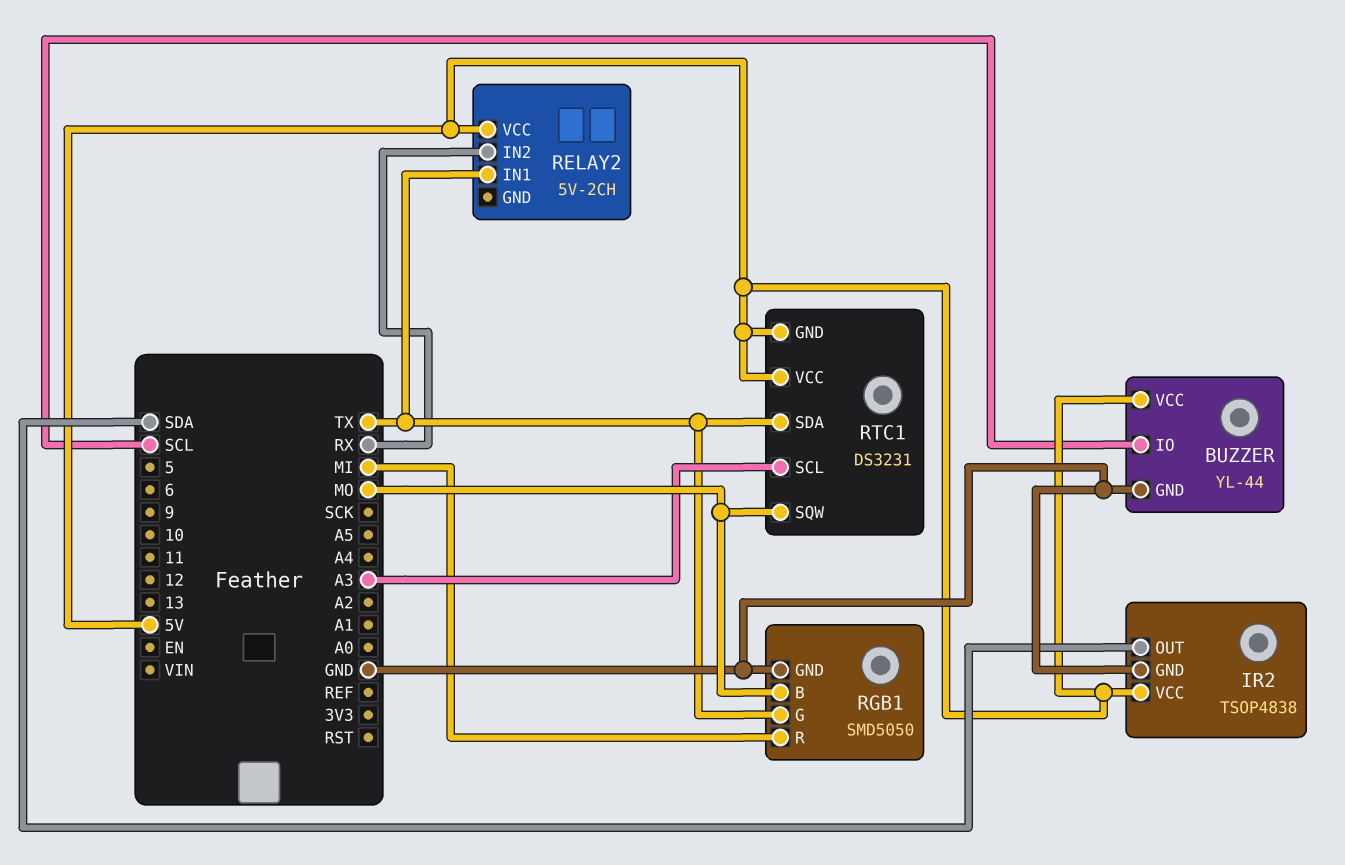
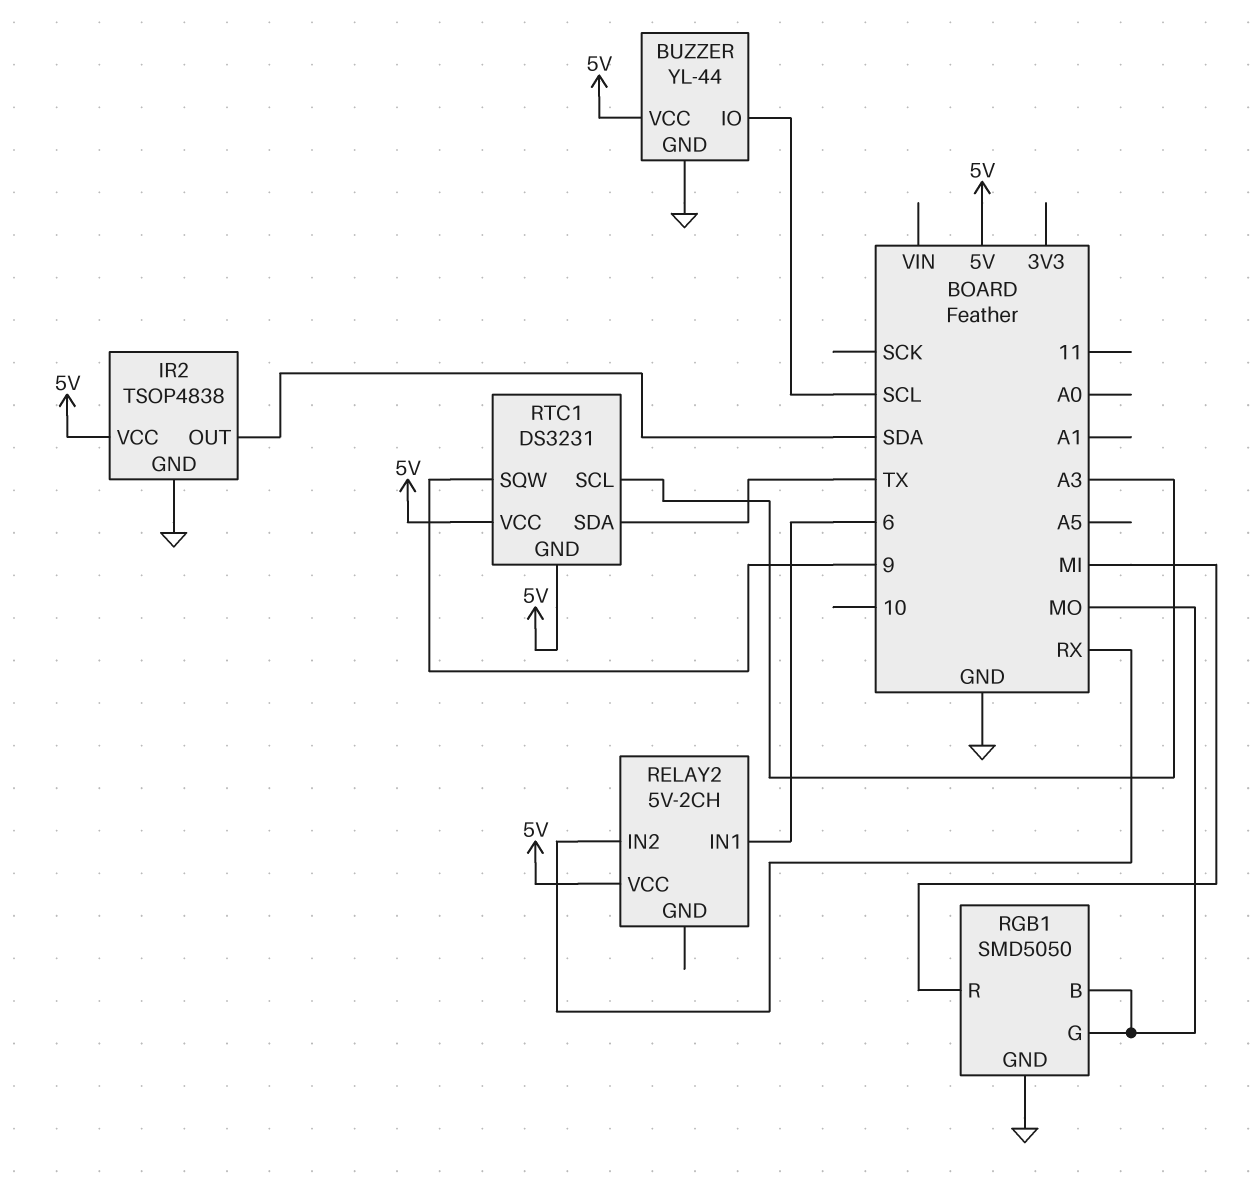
RELAY2 pin IN1: TX -> 6
RGB1 pin G: TX -> MO
RTC1 pin SQW: MO -> 9

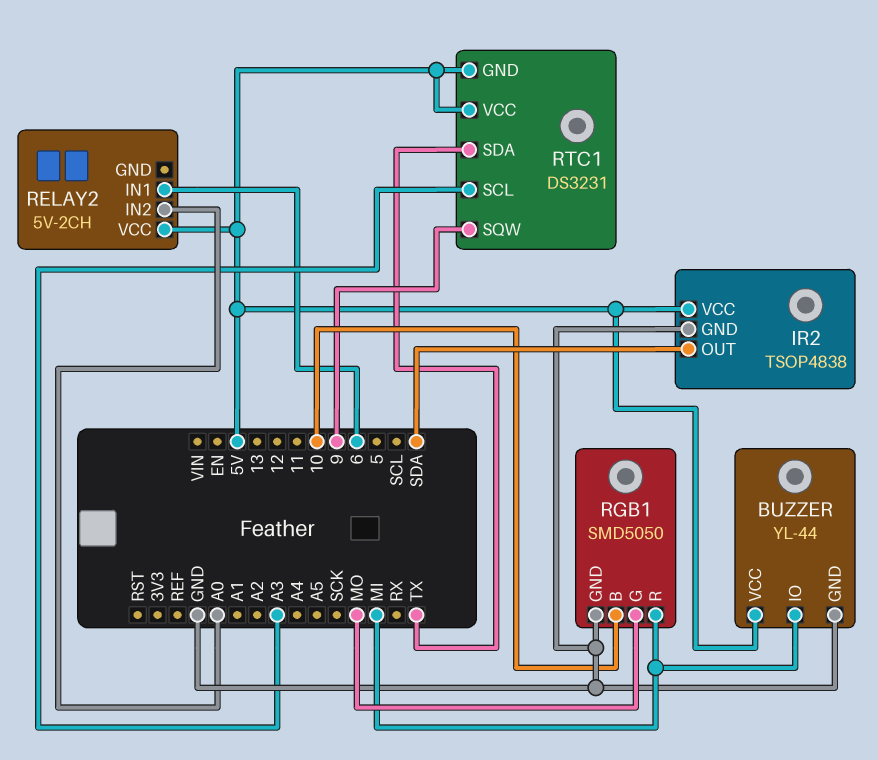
BUZZER pin IO: SCL -> MI
RELAY2 pin IN2: RX -> A0
RGB1 pin B: MO -> 10

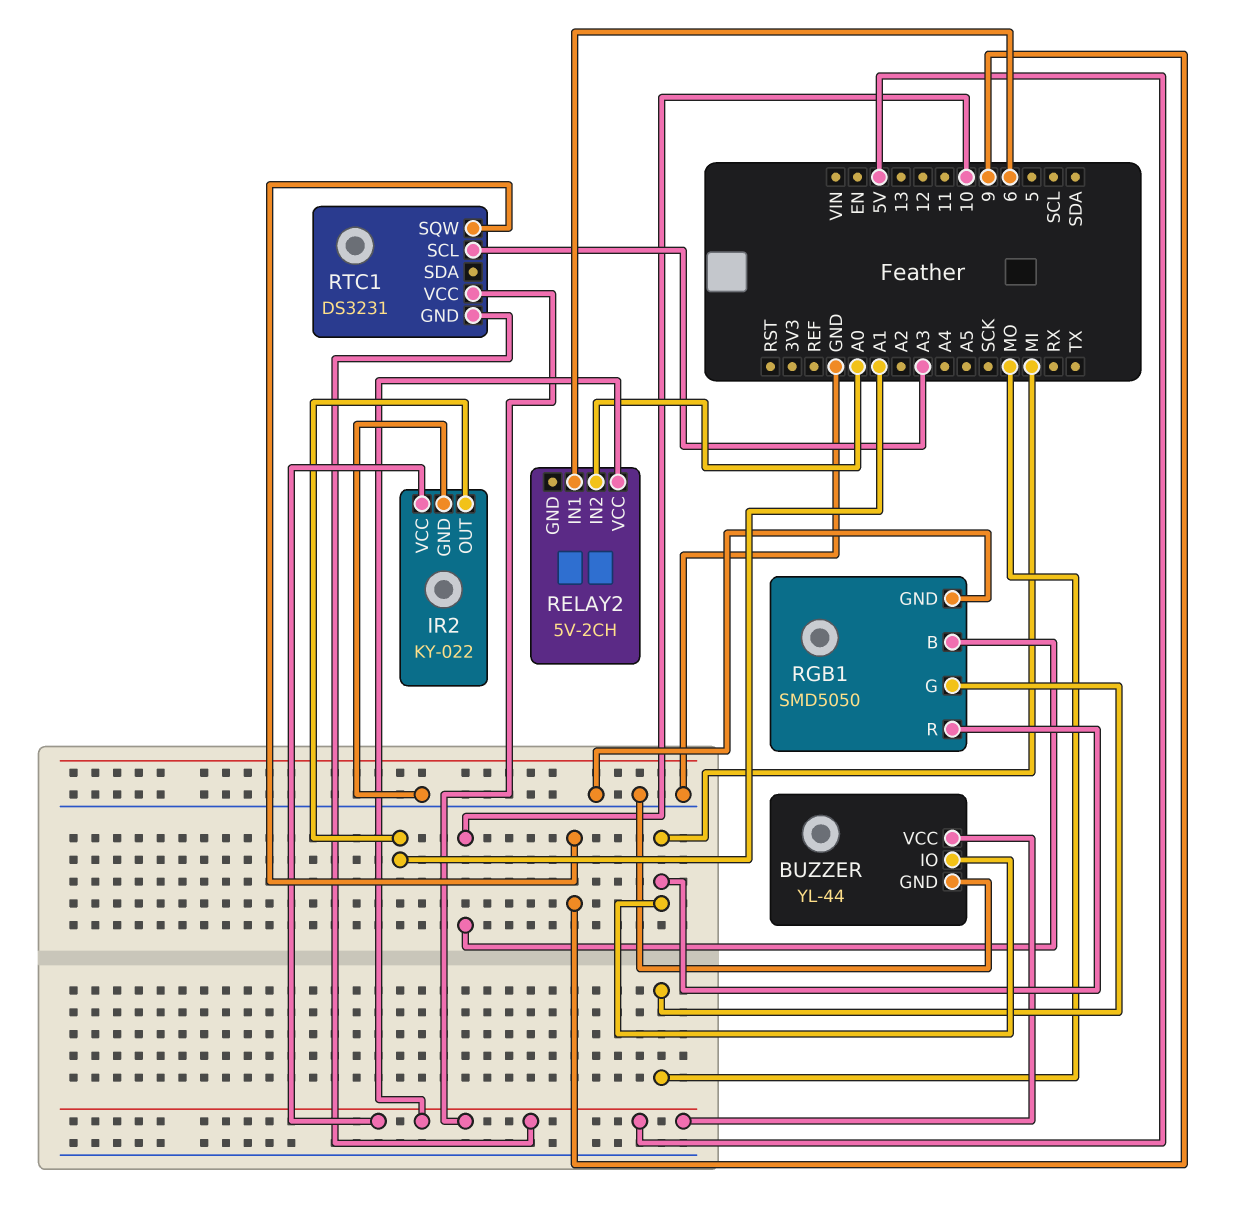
IR2: TSOP4838 -> KY-022
IR2 pin OUT: SDA -> A1
RTC1 pin SDA: TX -> none

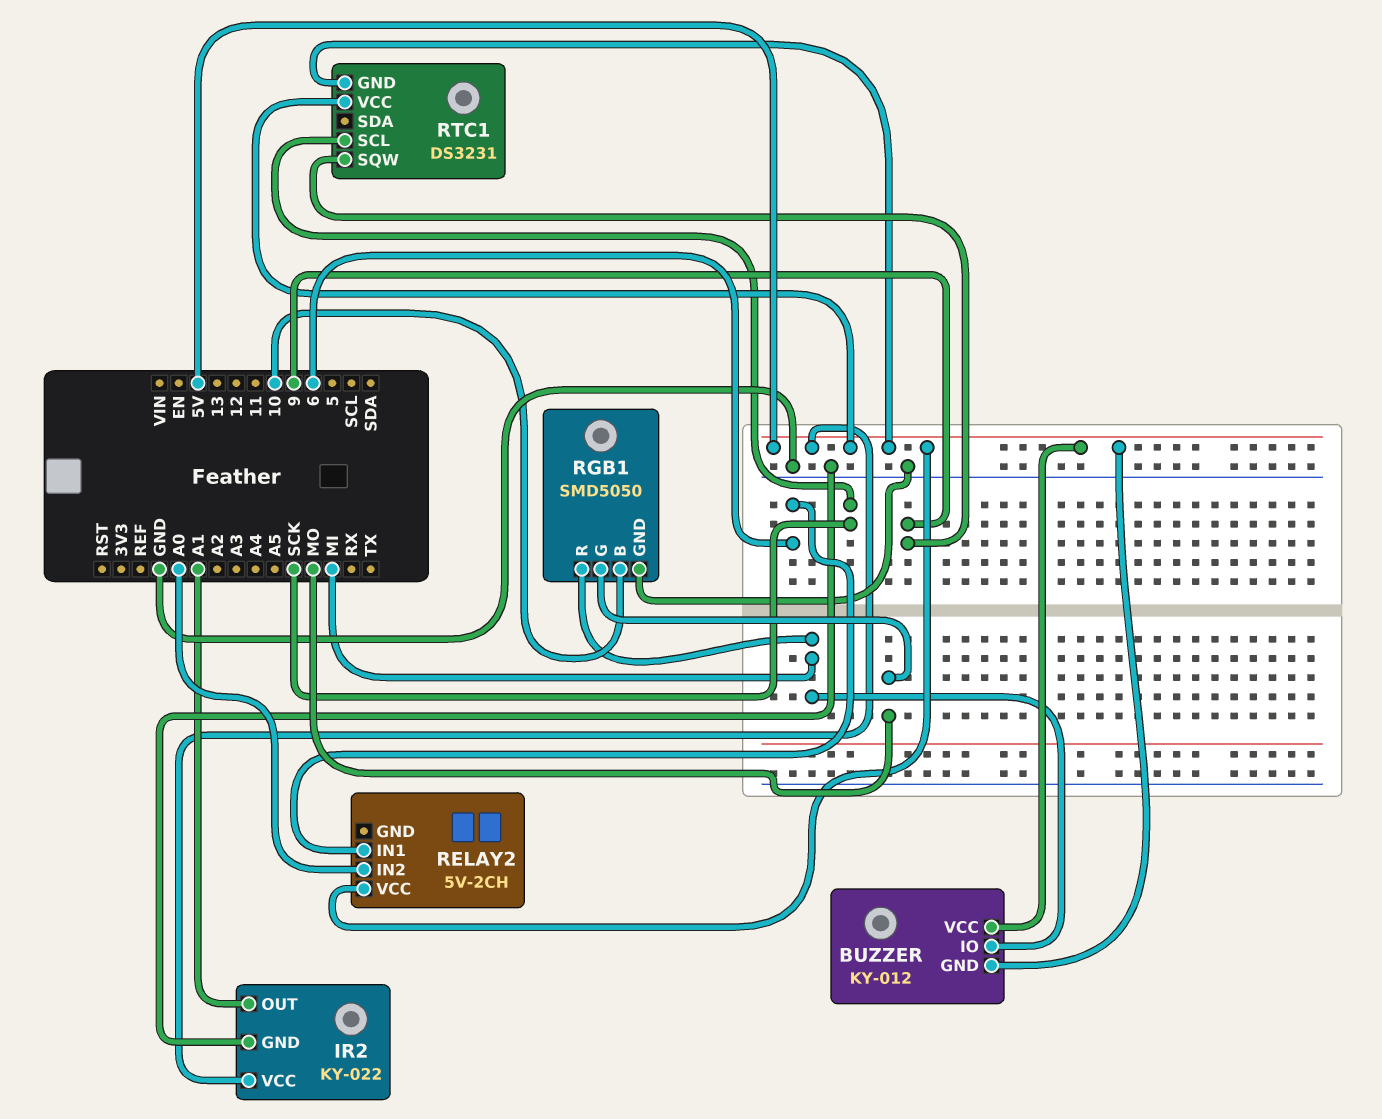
BUZZER: YL-44 -> KY-012
BUZZER pin GND: GND -> 5V
RTC1 pin SCL: A3 -> SCK

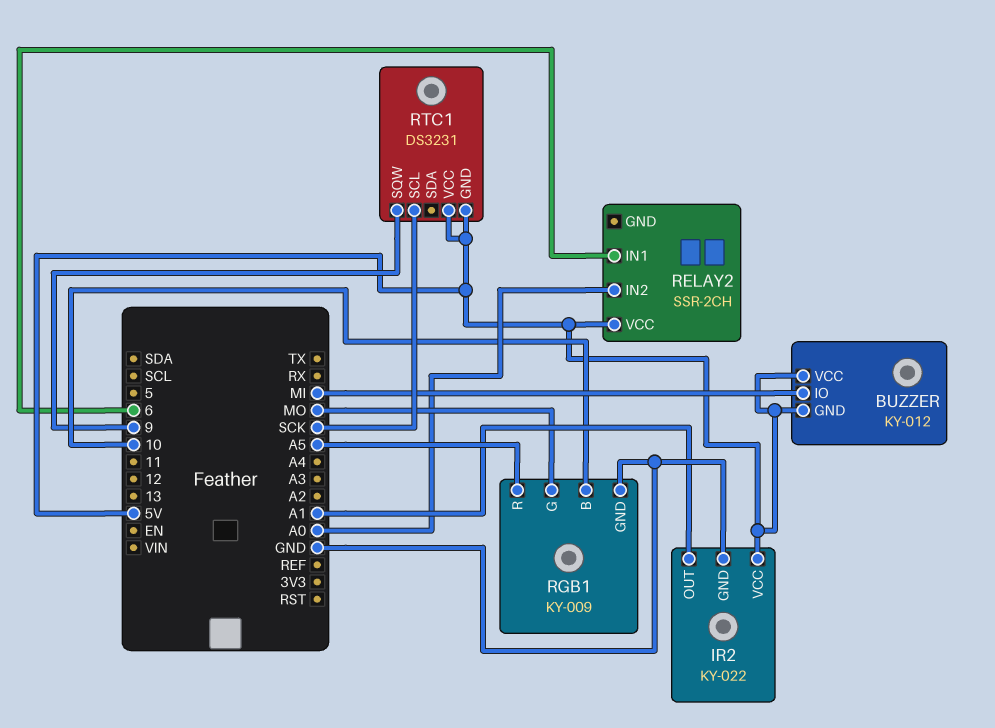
RELAY2: 5V-2CH -> SSR-2CH
RGB1: SMD5050 -> KY-009
RGB1 pin R: MI -> A5

